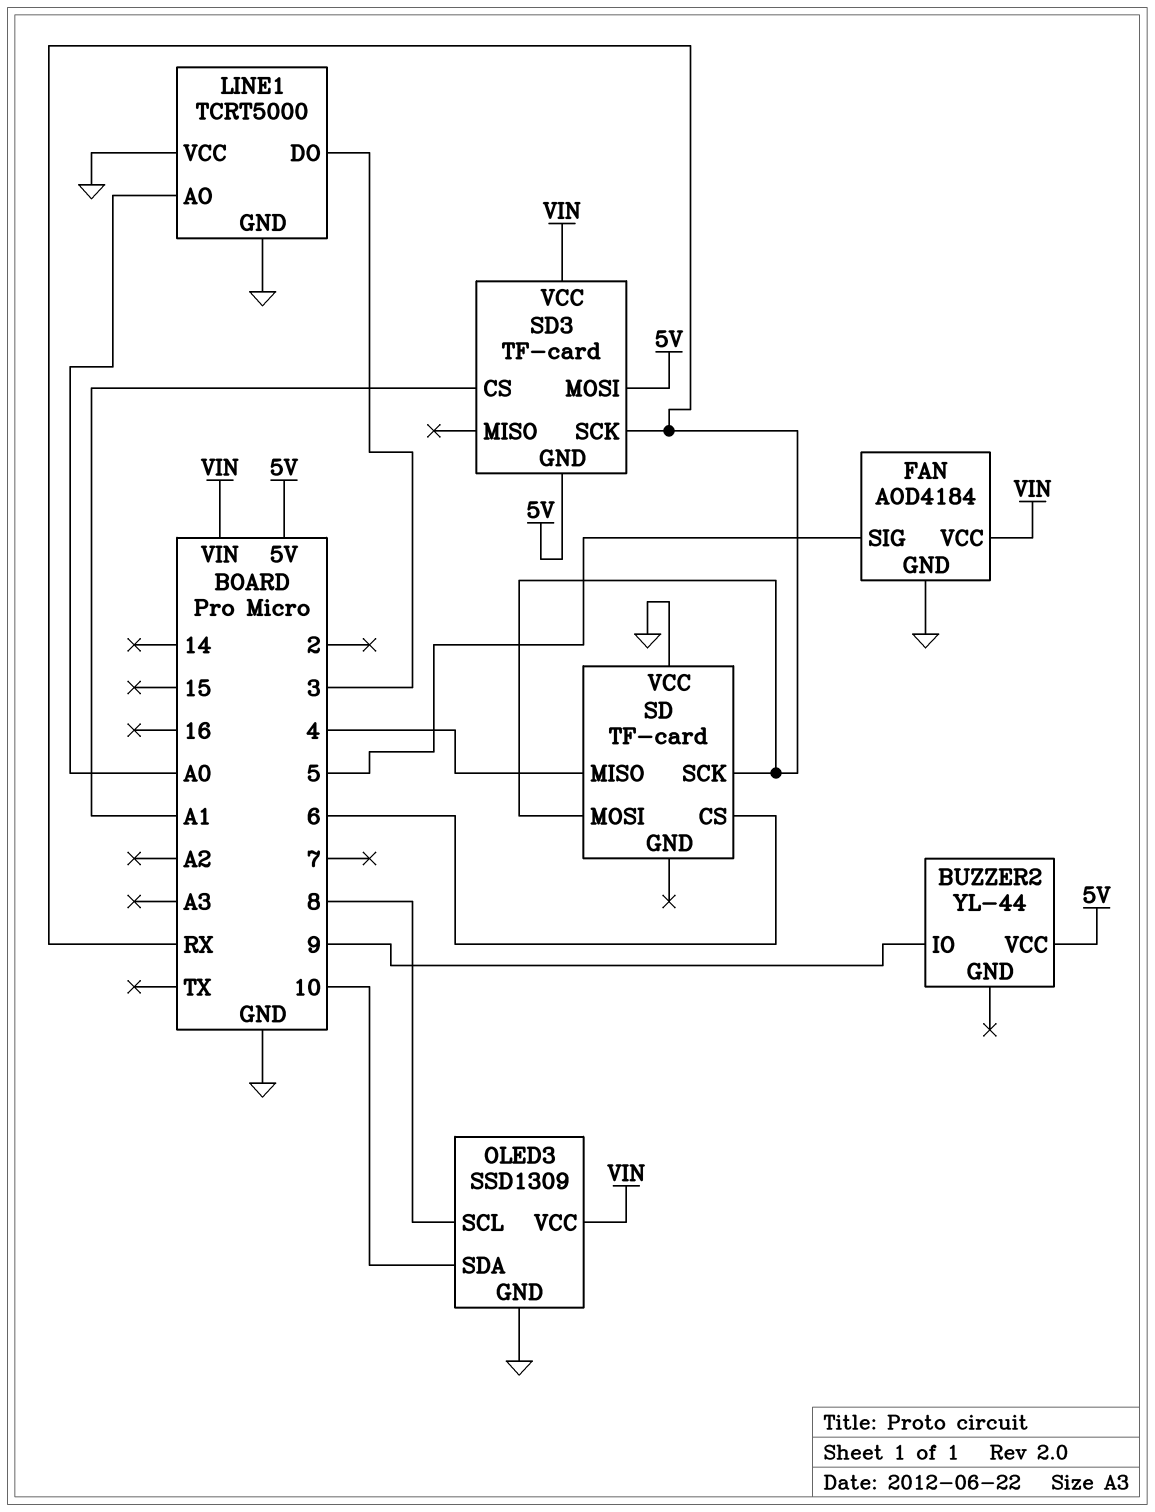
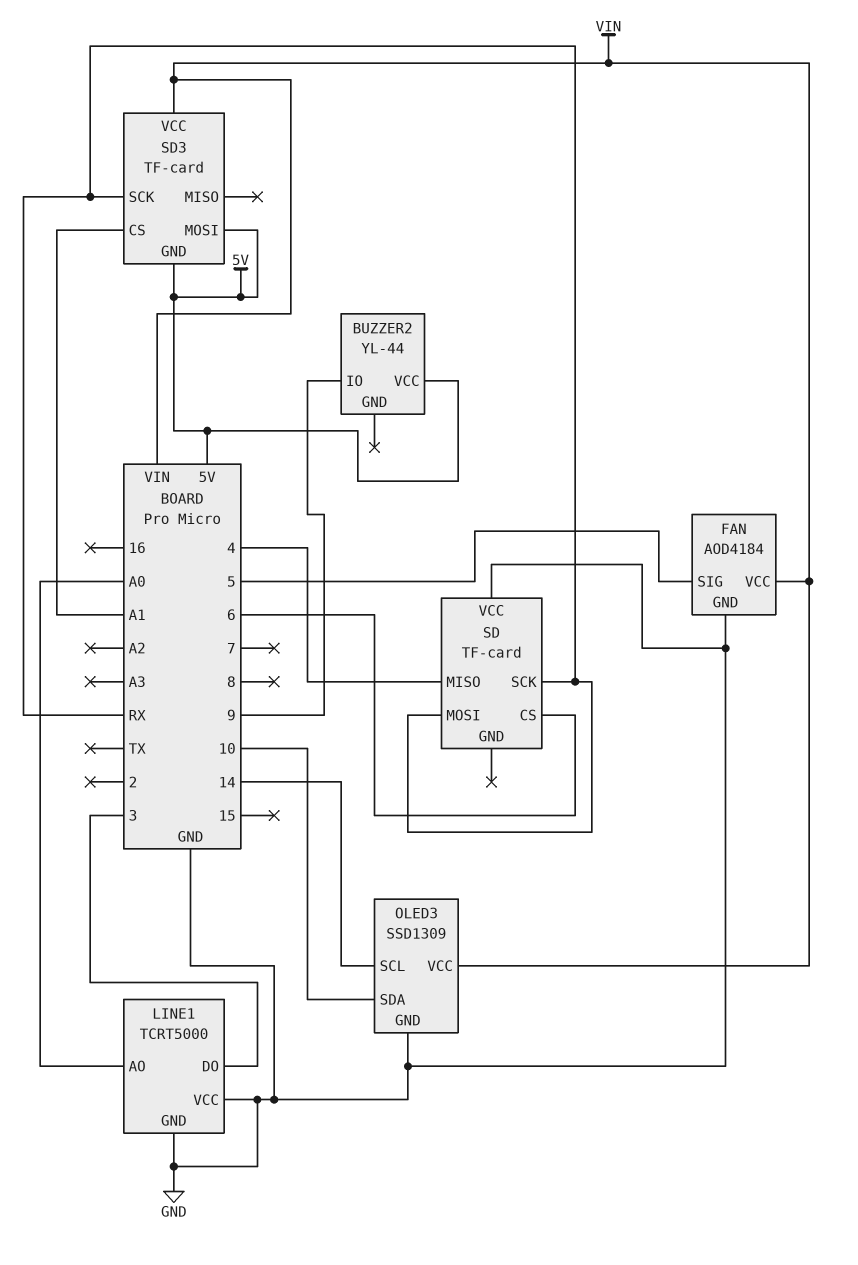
OLED3 pin SCL: 8 -> 14

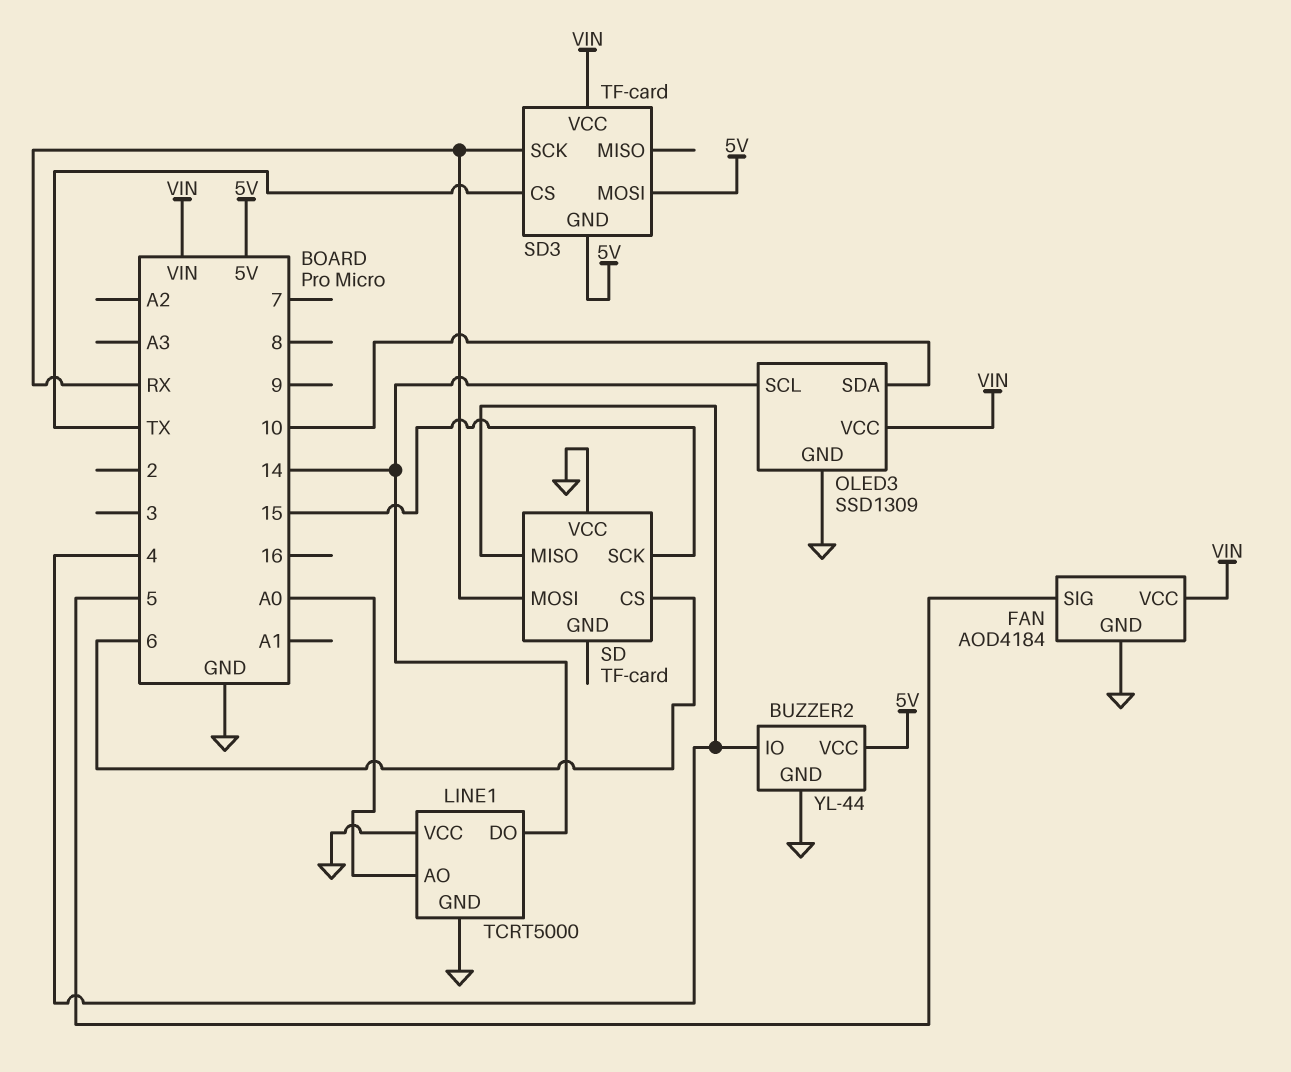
BUZZER2 pin GND: none -> GND
BUZZER2 pin IO: 9 -> 4
LINE1 pin DO: 3 -> 14
SD pin SCK: RX -> 15
SD3 pin CS: A1 -> TX

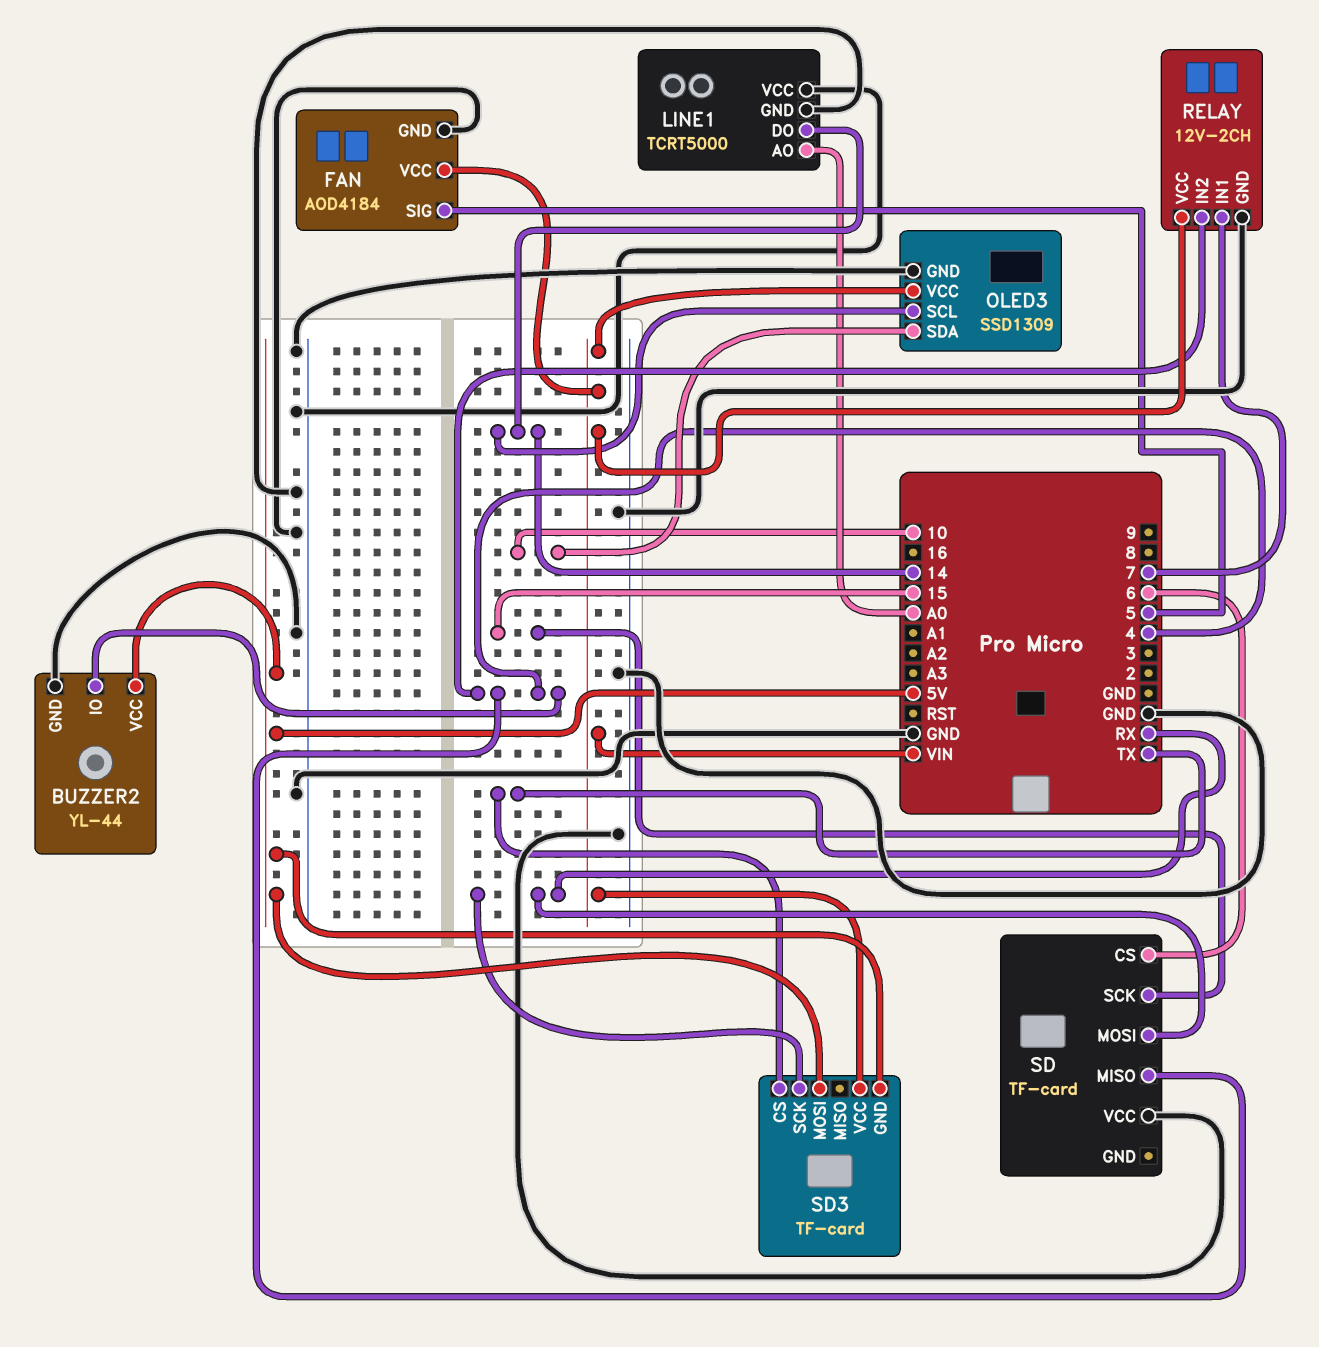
RELAY: none -> 12V-2CH
RELAY pin GND: none -> GND
RELAY pin IN1: none -> 7
RELAY pin IN2: none -> 4
RELAY pin VCC: none -> VIN

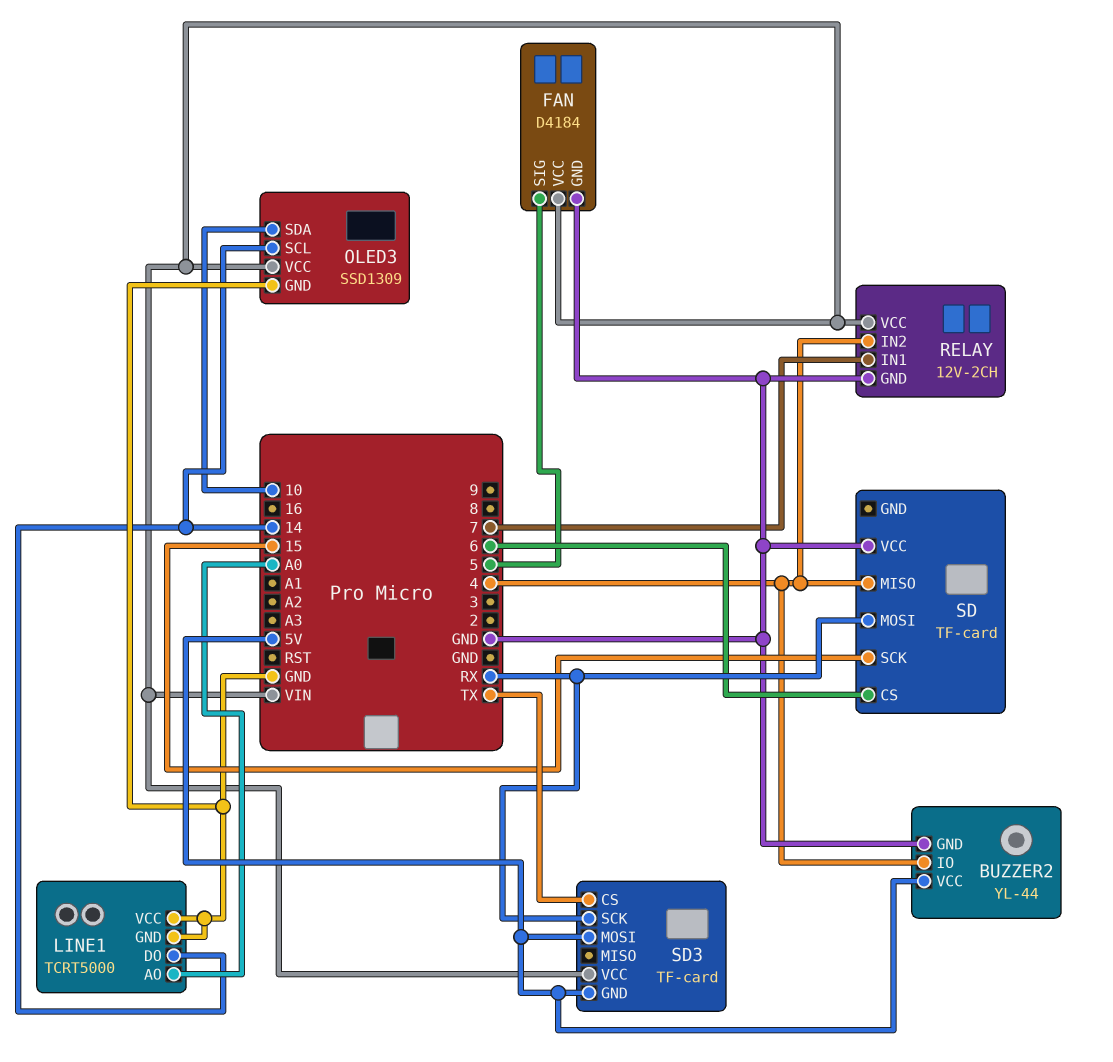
FAN: AOD4184 -> D4184

